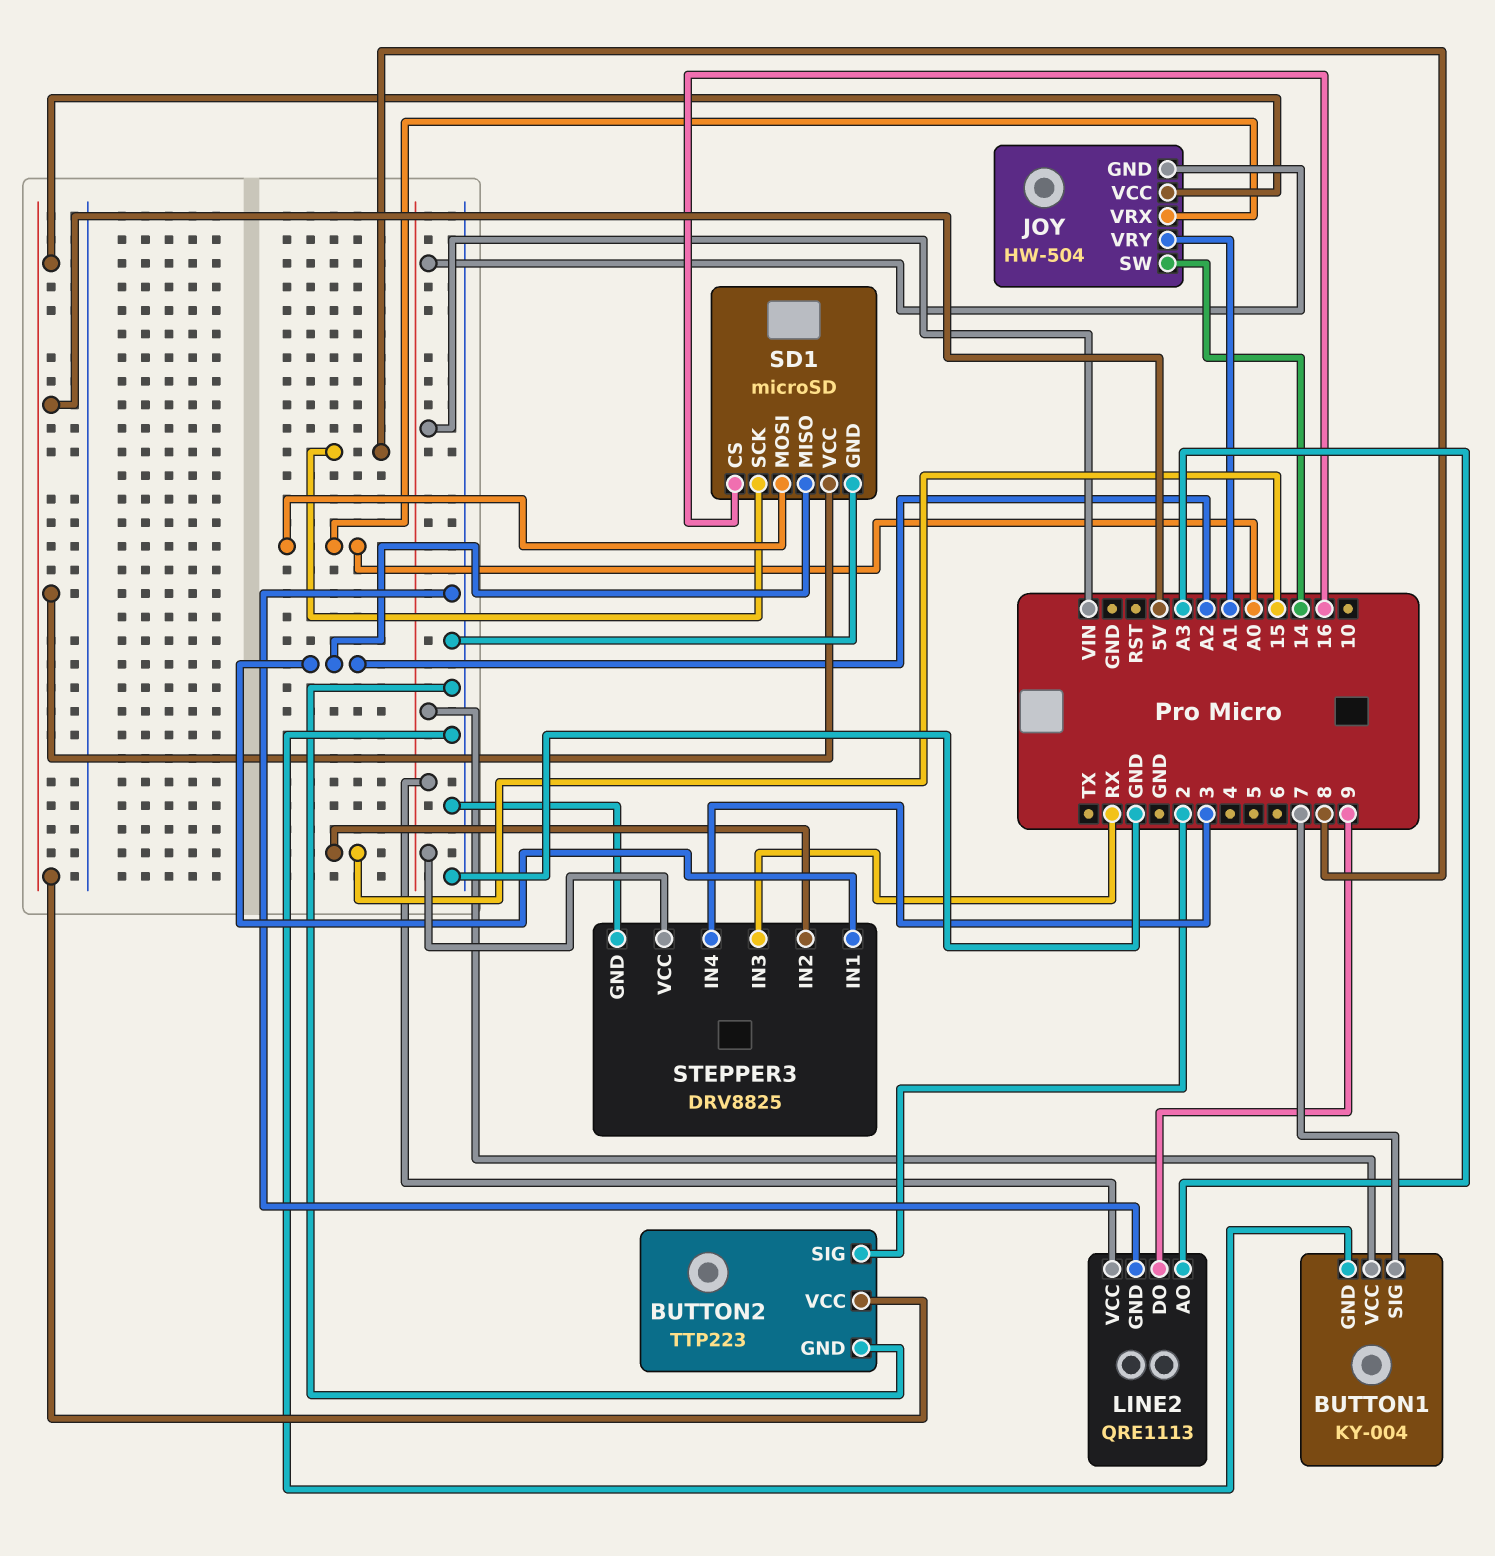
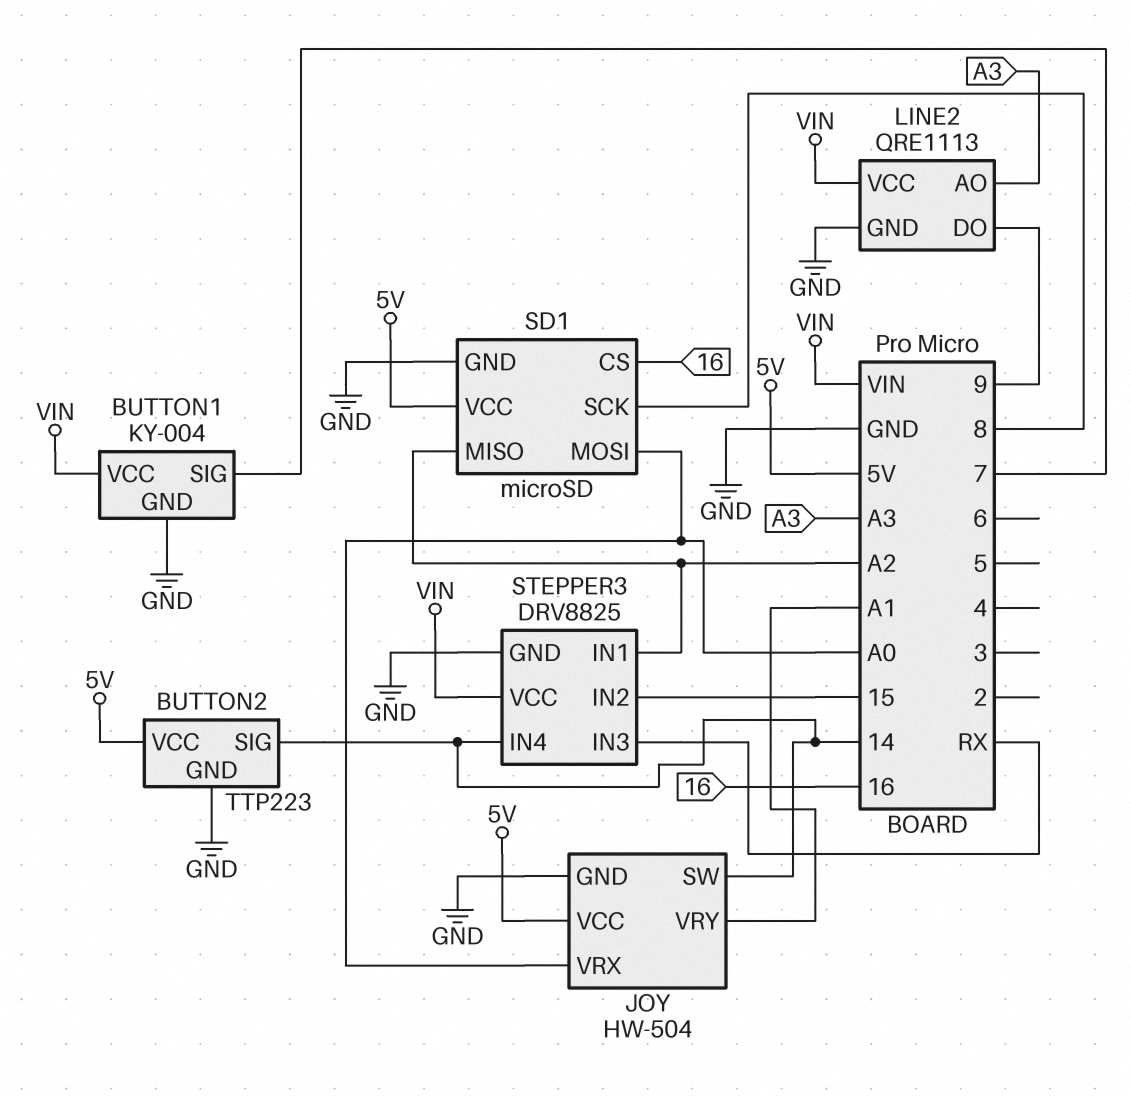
BUTTON2 pin SIG: 2 -> 14
JOY pin GND: VIN -> GND
STEPPER3 pin IN4: 3 -> 14

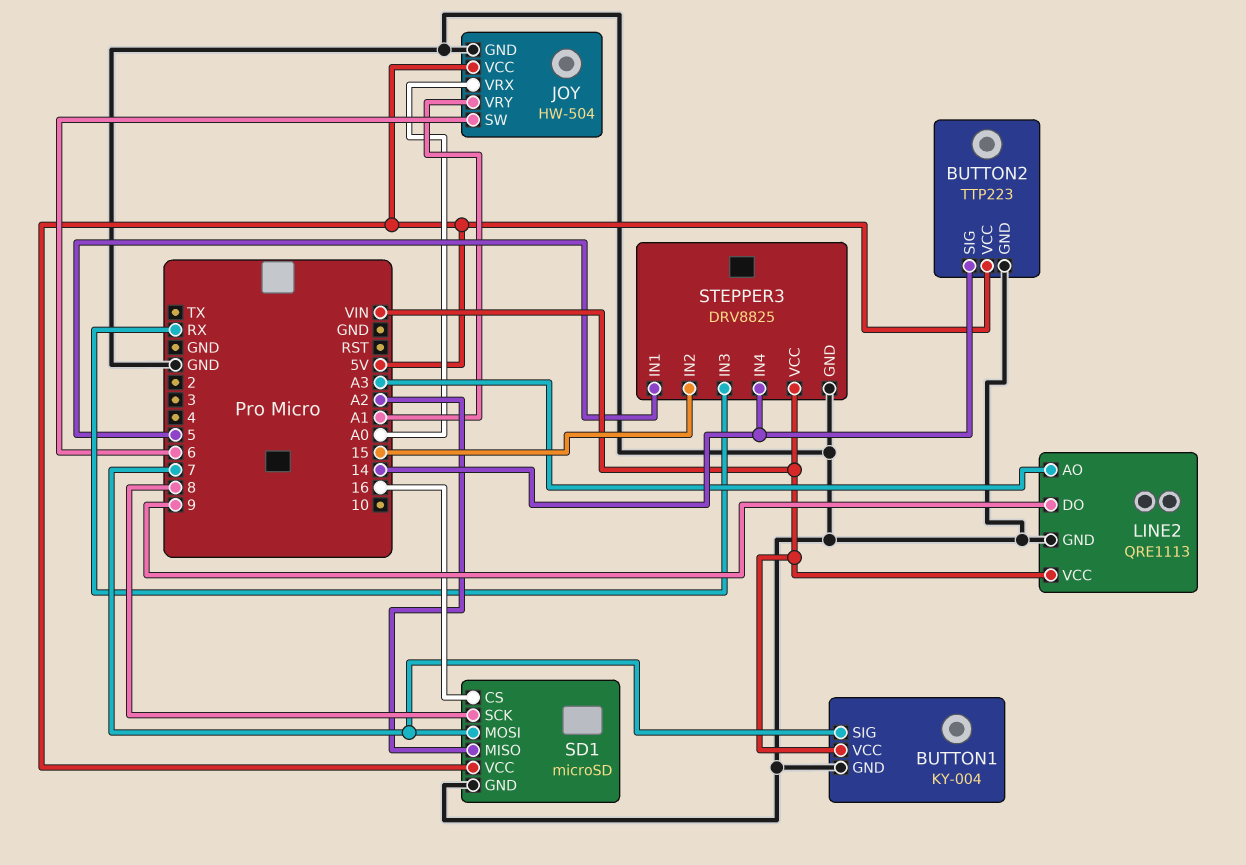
JOY pin SW: 14 -> 6
SD1 pin MOSI: A0 -> 7
STEPPER3 pin IN1: A2 -> 5

